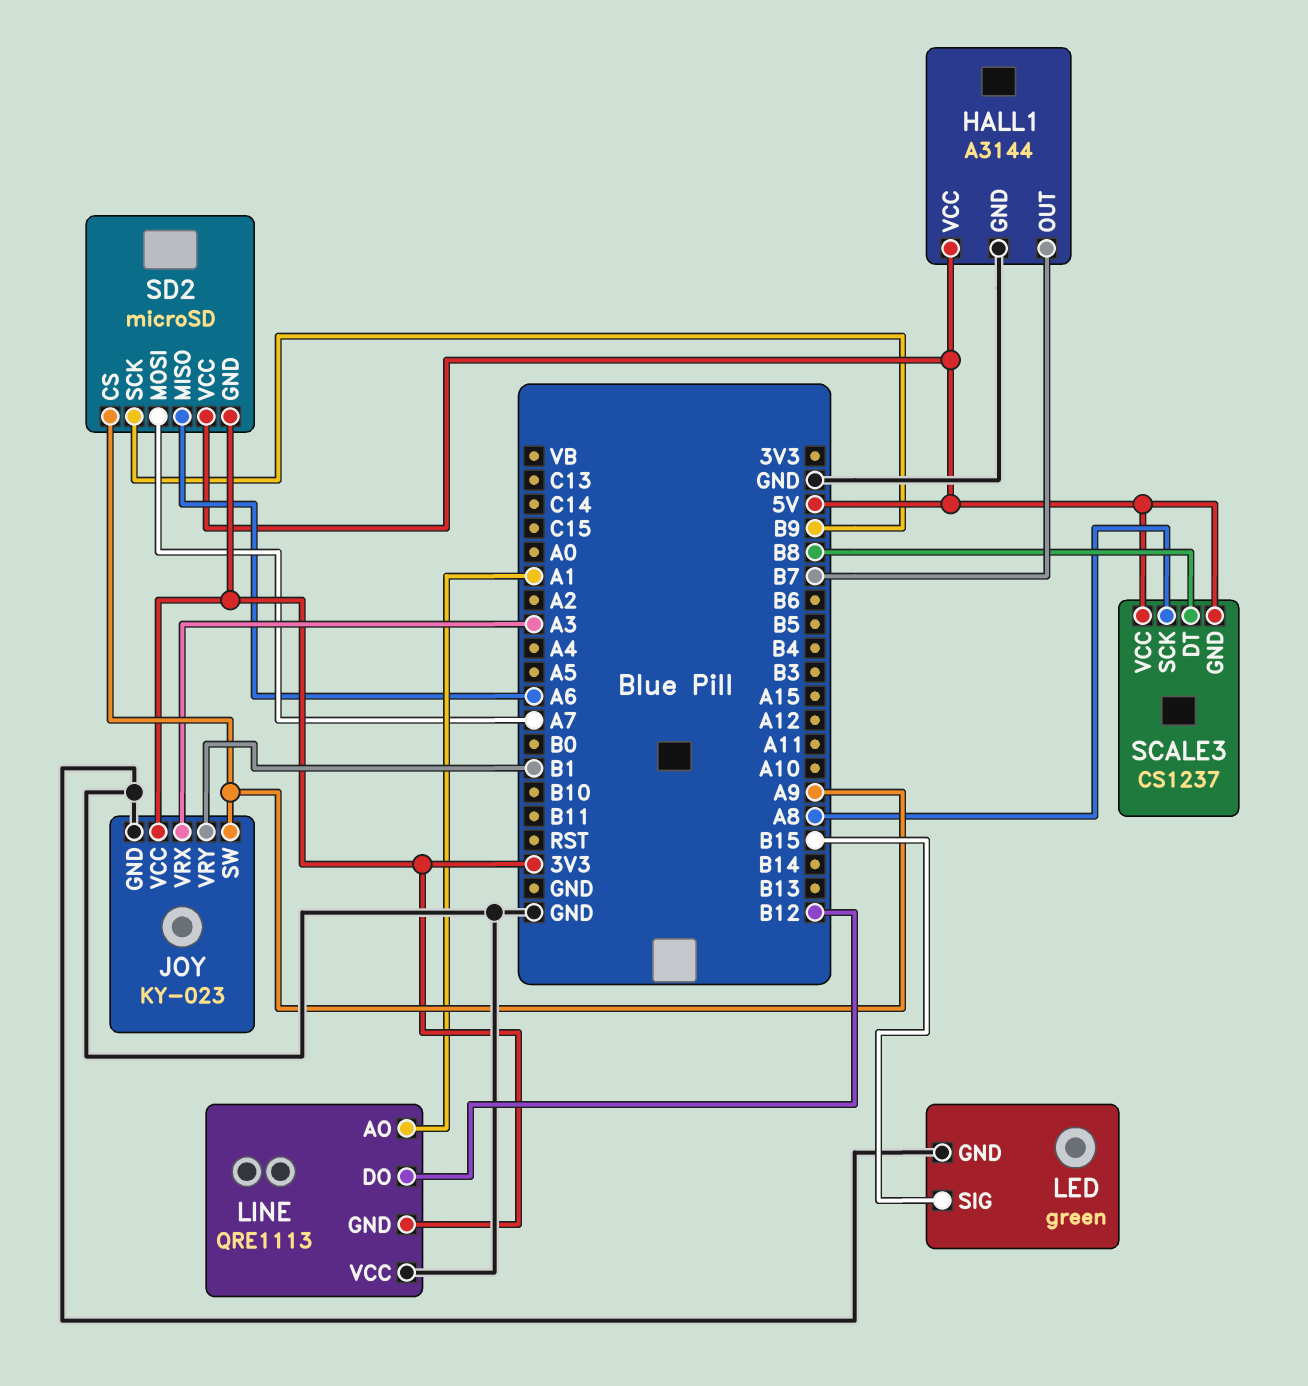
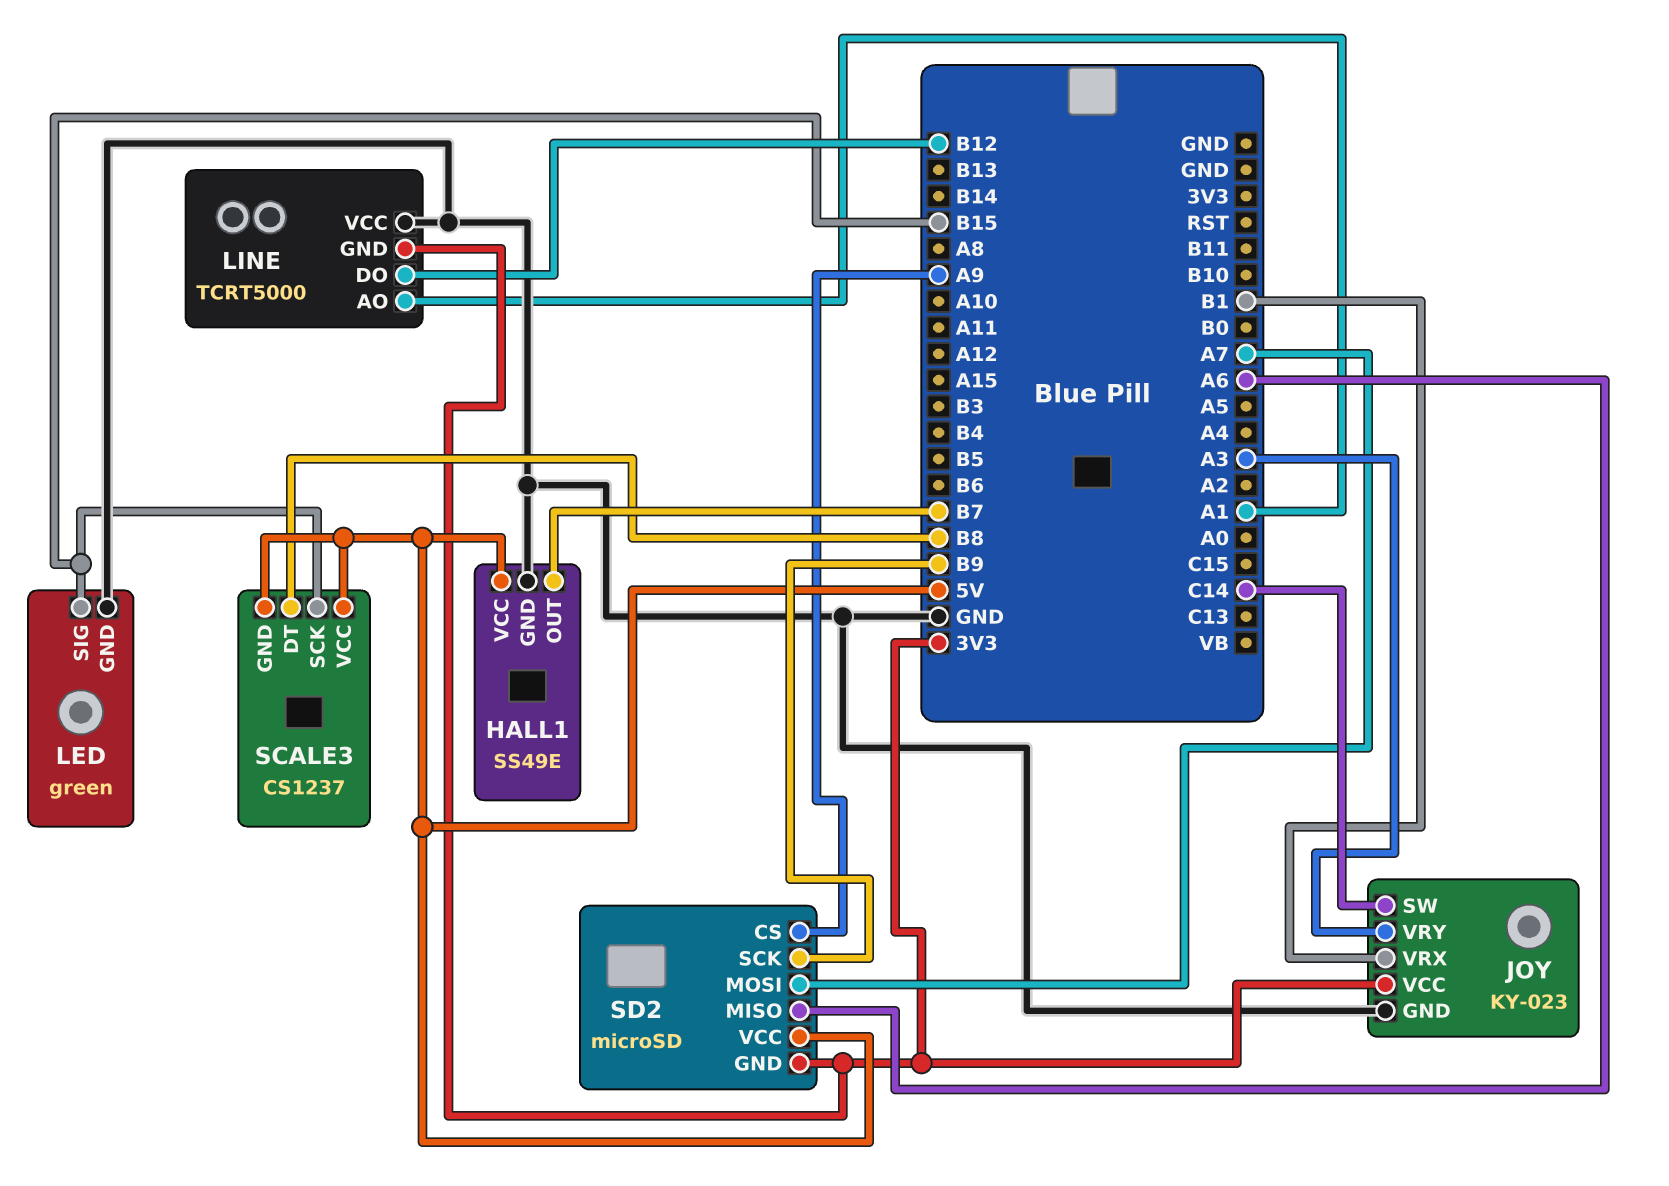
HALL1: A3144 -> SS49E
JOY pin SW: A9 -> C14
JOY pin VRX: A3 -> B1
JOY pin VRY: B1 -> A3
LINE: QRE1113 -> TCRT5000
SCALE3 pin SCK: A8 -> B15

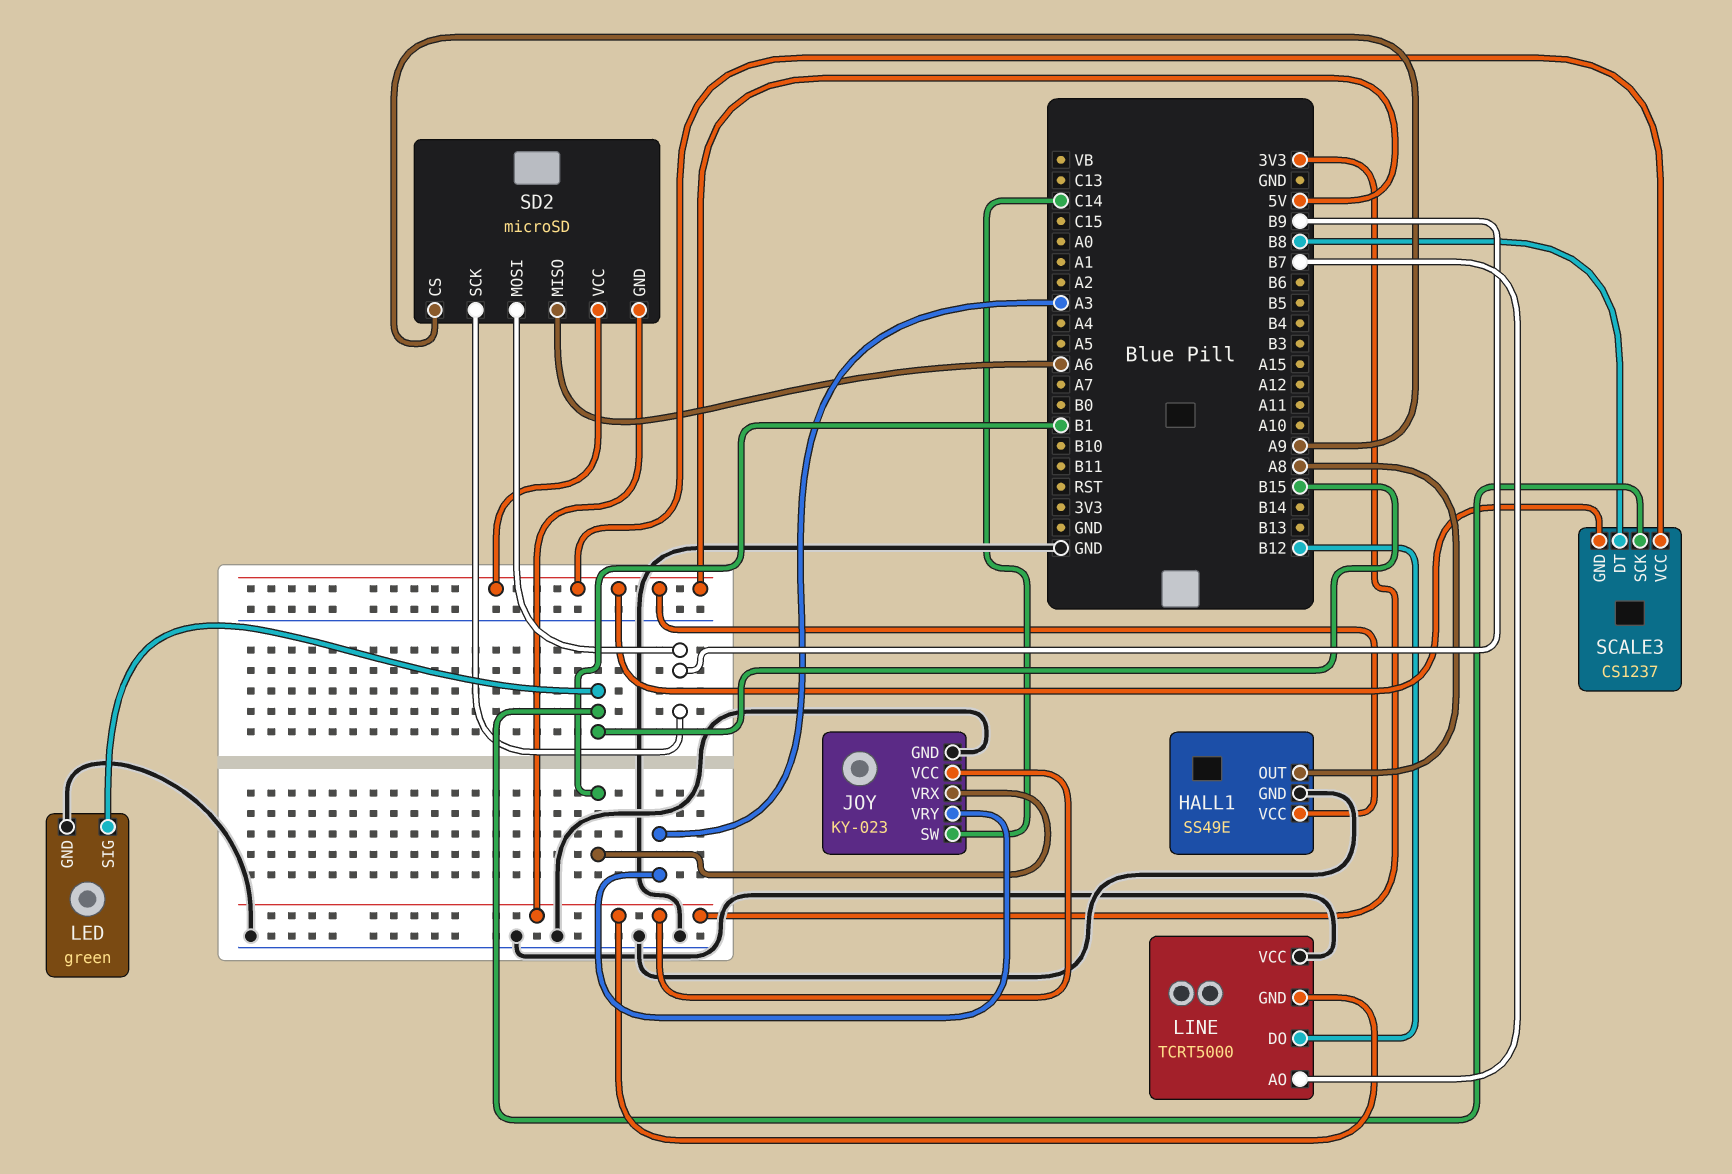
HALL1 pin OUT: B7 -> A8
LINE pin AO: A1 -> B7
SD2 pin MOSI: A7 -> B9

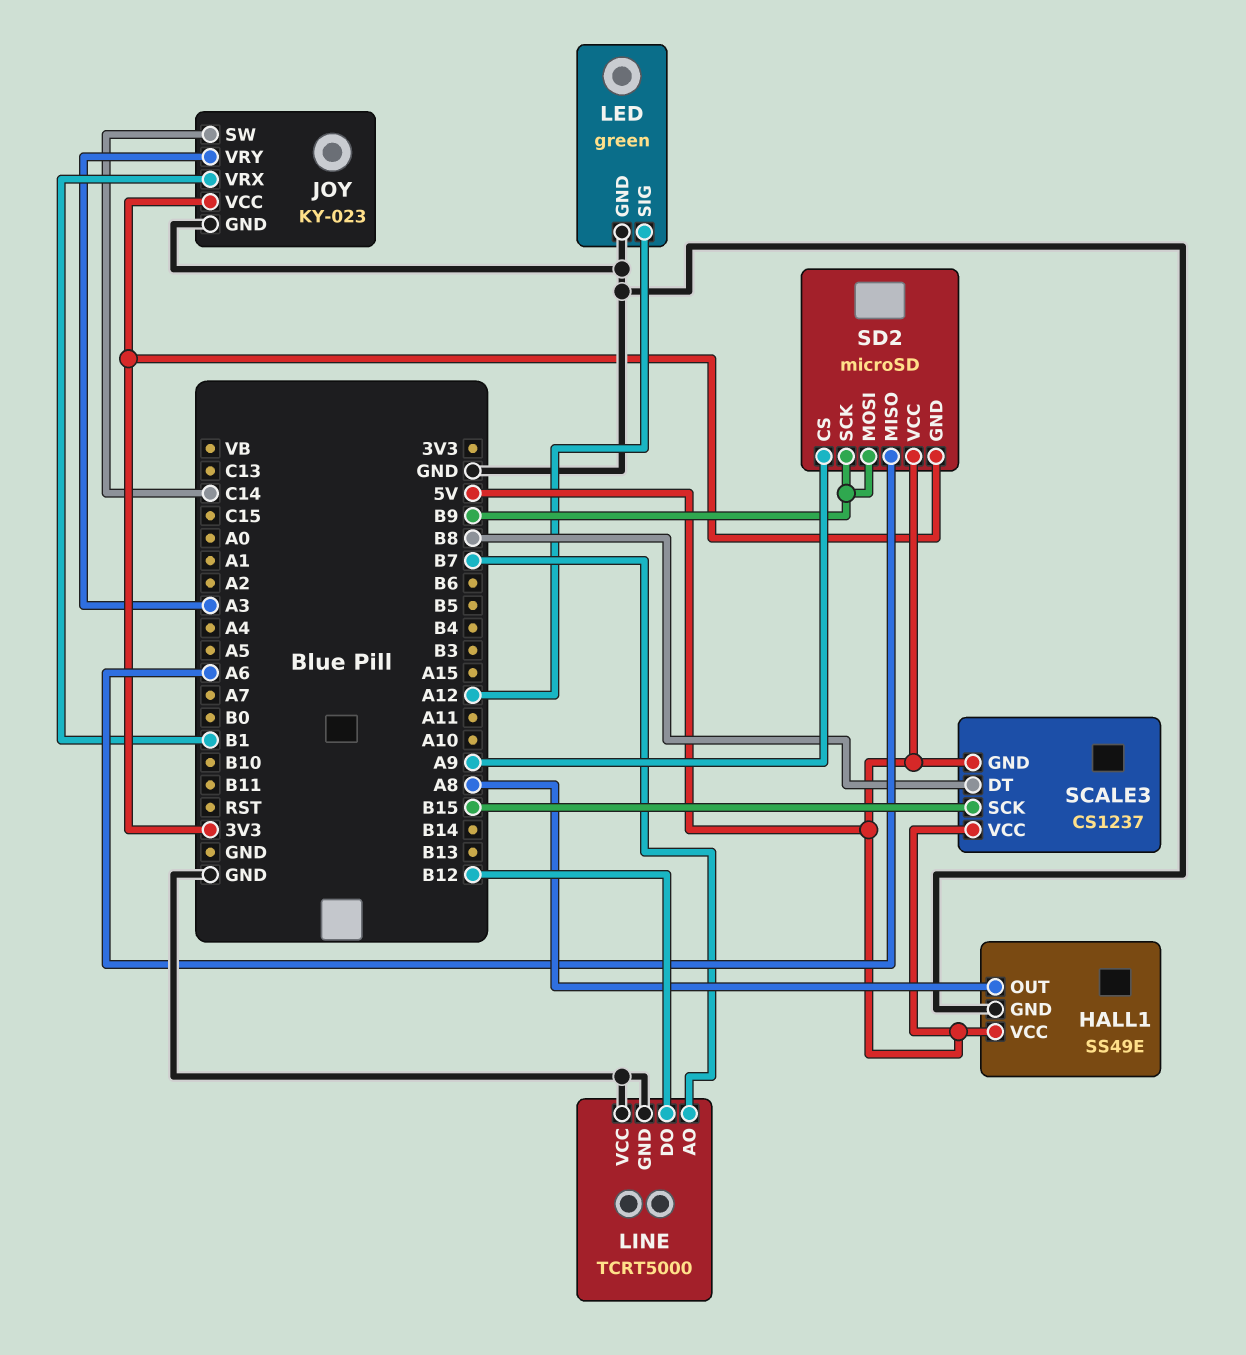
LED pin SIG: B15 -> A12
LINE pin GND: 3V3 -> GND

